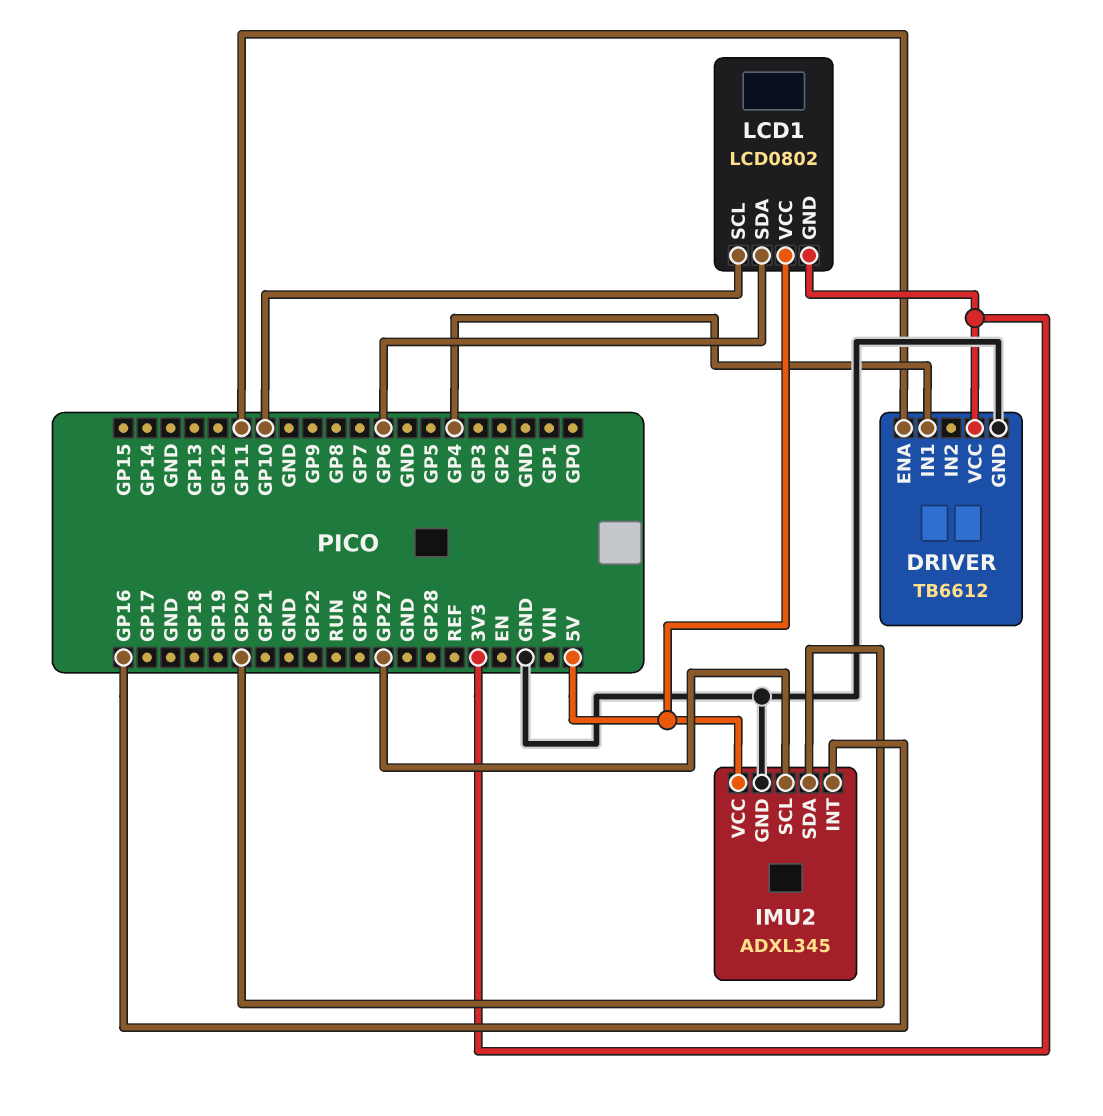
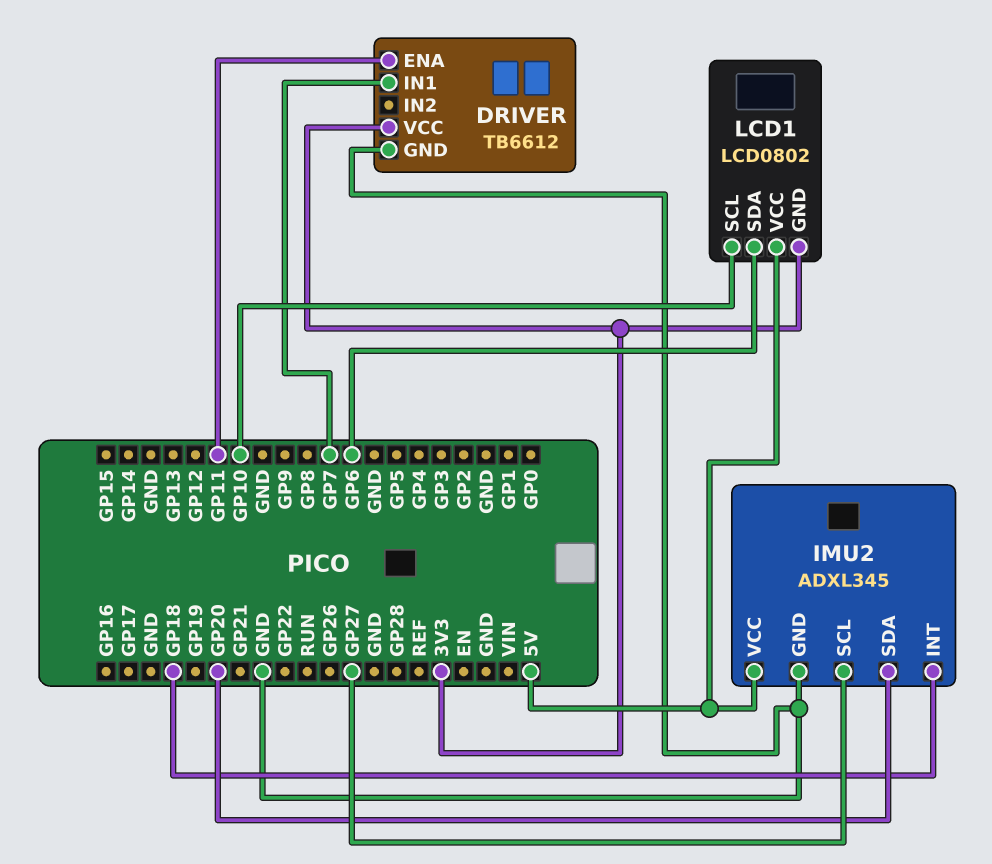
DRIVER pin IN1: GP4 -> GP7
IMU2 pin INT: GP16 -> GP18

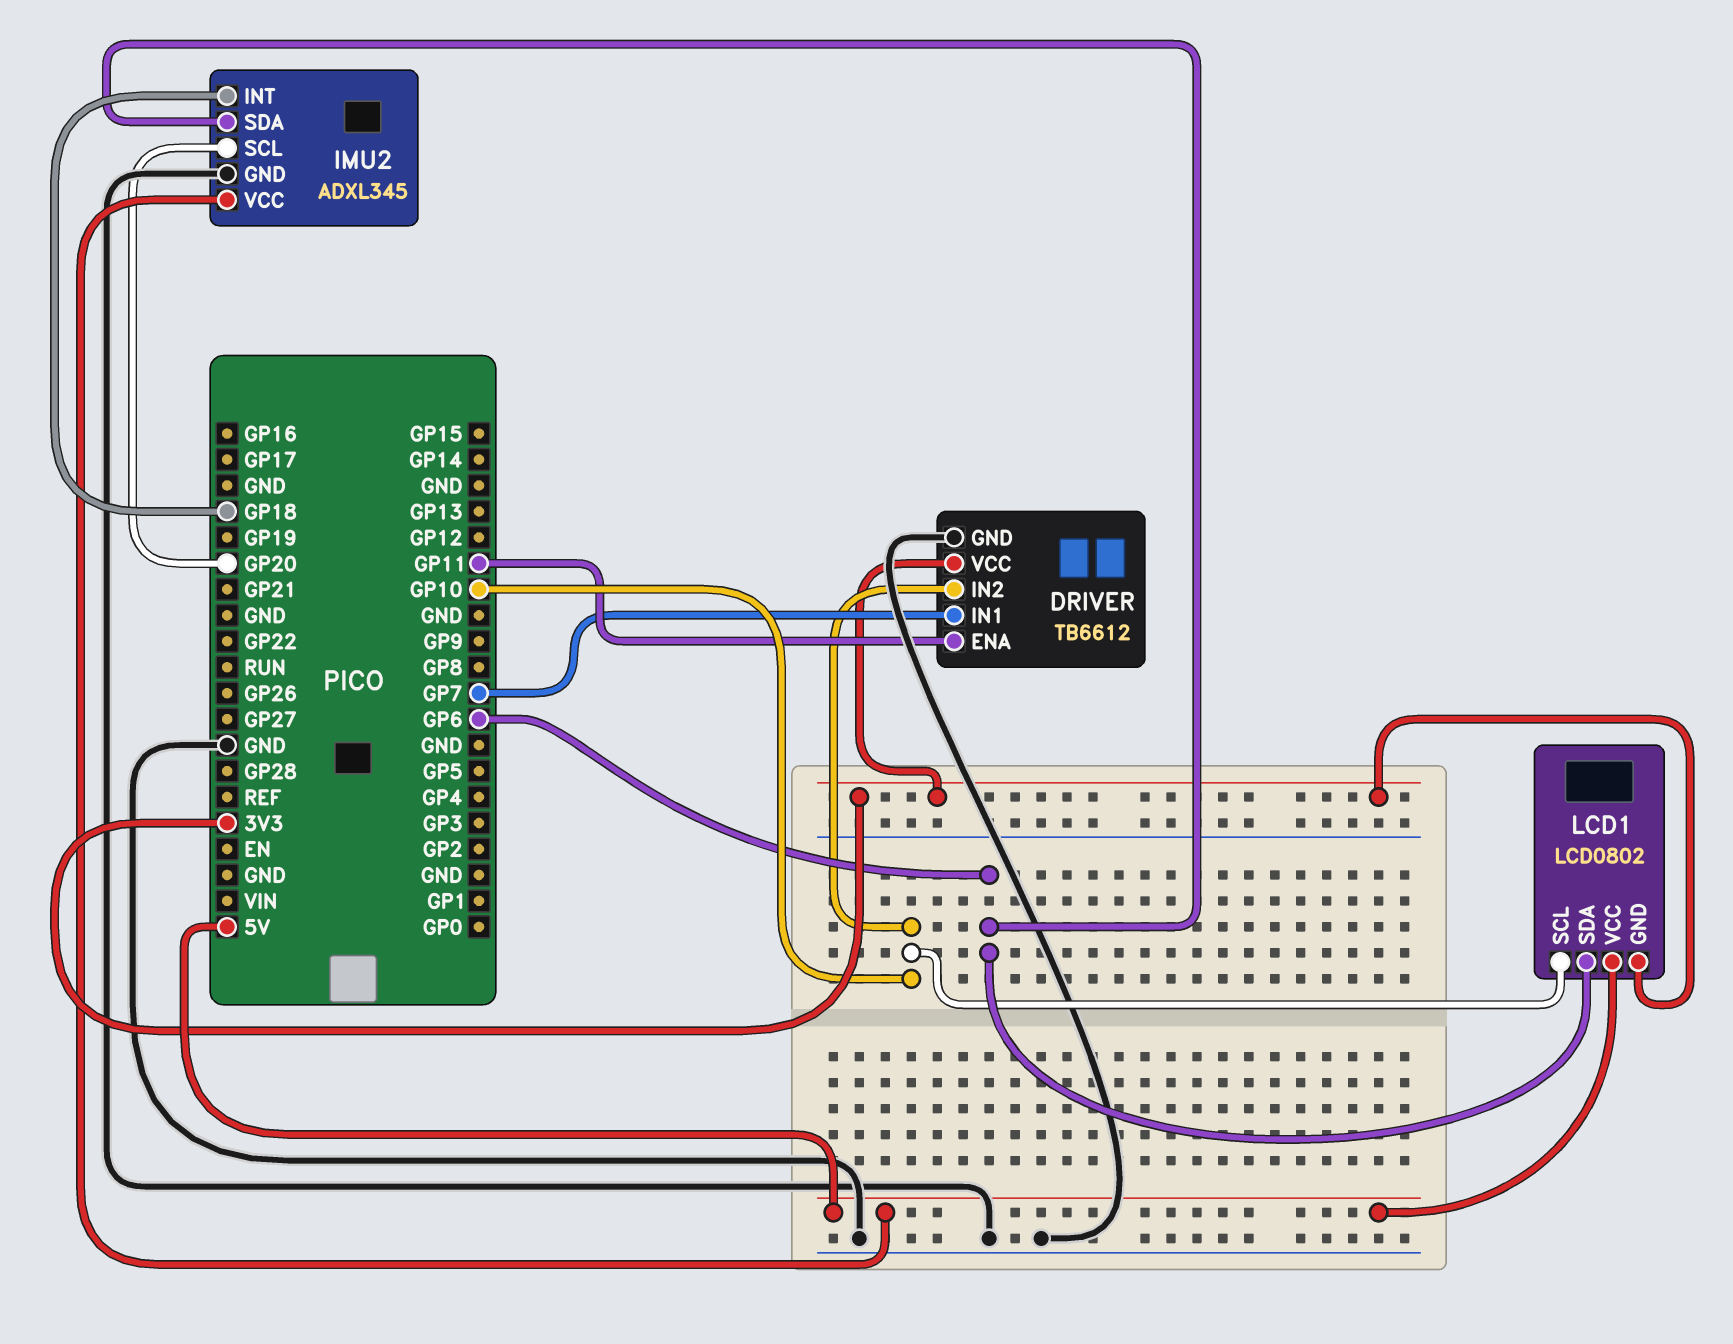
DRIVER pin IN2: none -> GP10
IMU2 pin SCL: GP27 -> GP20
IMU2 pin SDA: GP20 -> GP6

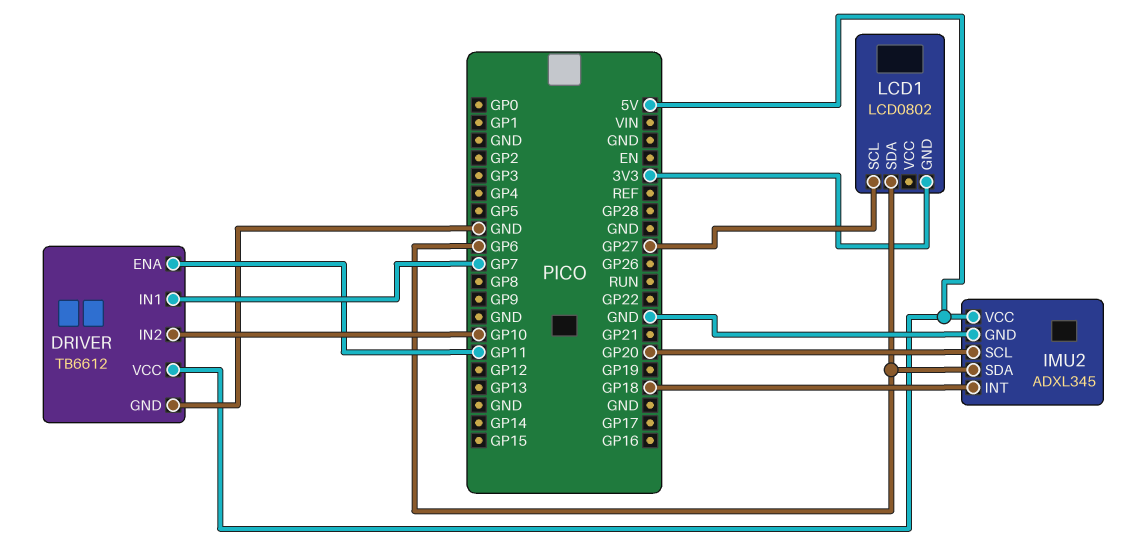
DRIVER pin VCC: 3V3 -> 5V
LCD1 pin SCL: GP10 -> GP27
LCD1 pin VCC: 5V -> none

